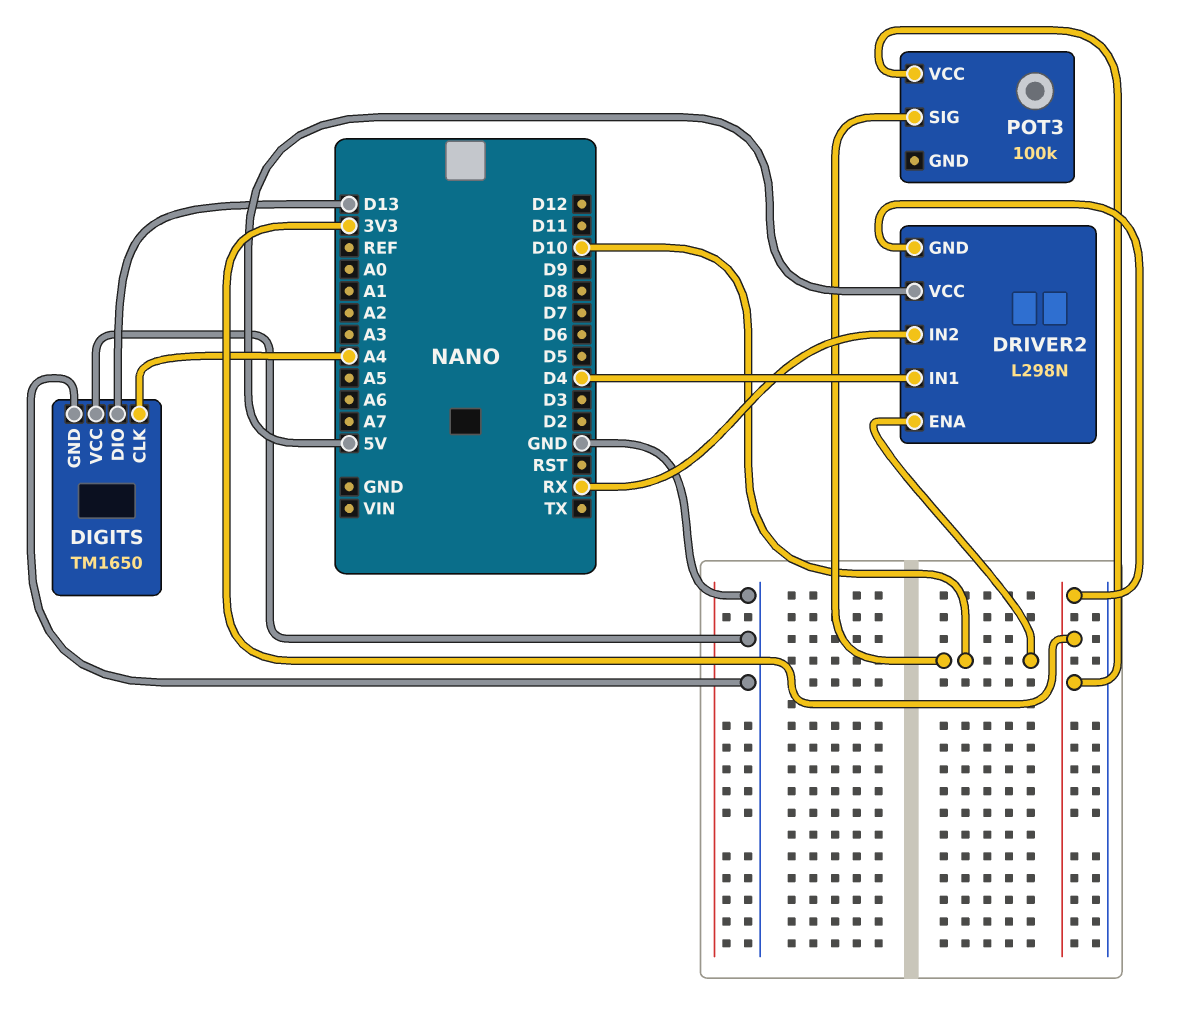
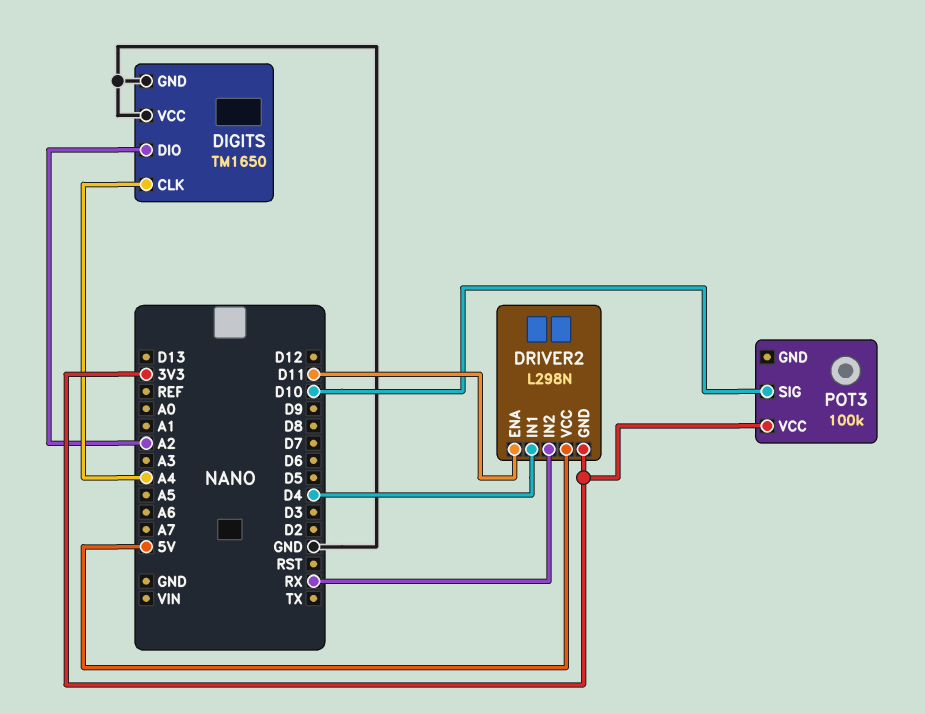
DIGITS pin DIO: D13 -> A2
DRIVER2 pin ENA: D10 -> D11

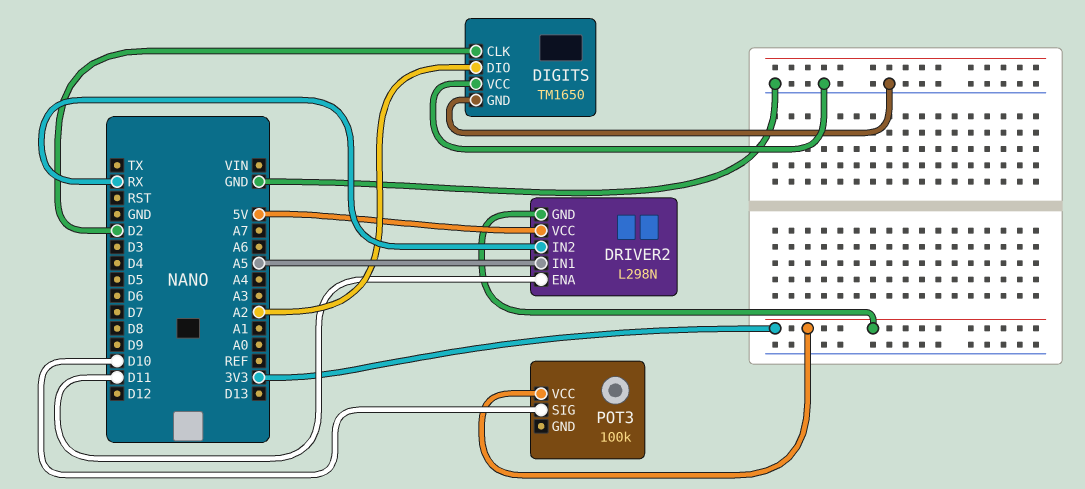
DIGITS pin CLK: A4 -> D2
DRIVER2 pin IN1: D4 -> A5

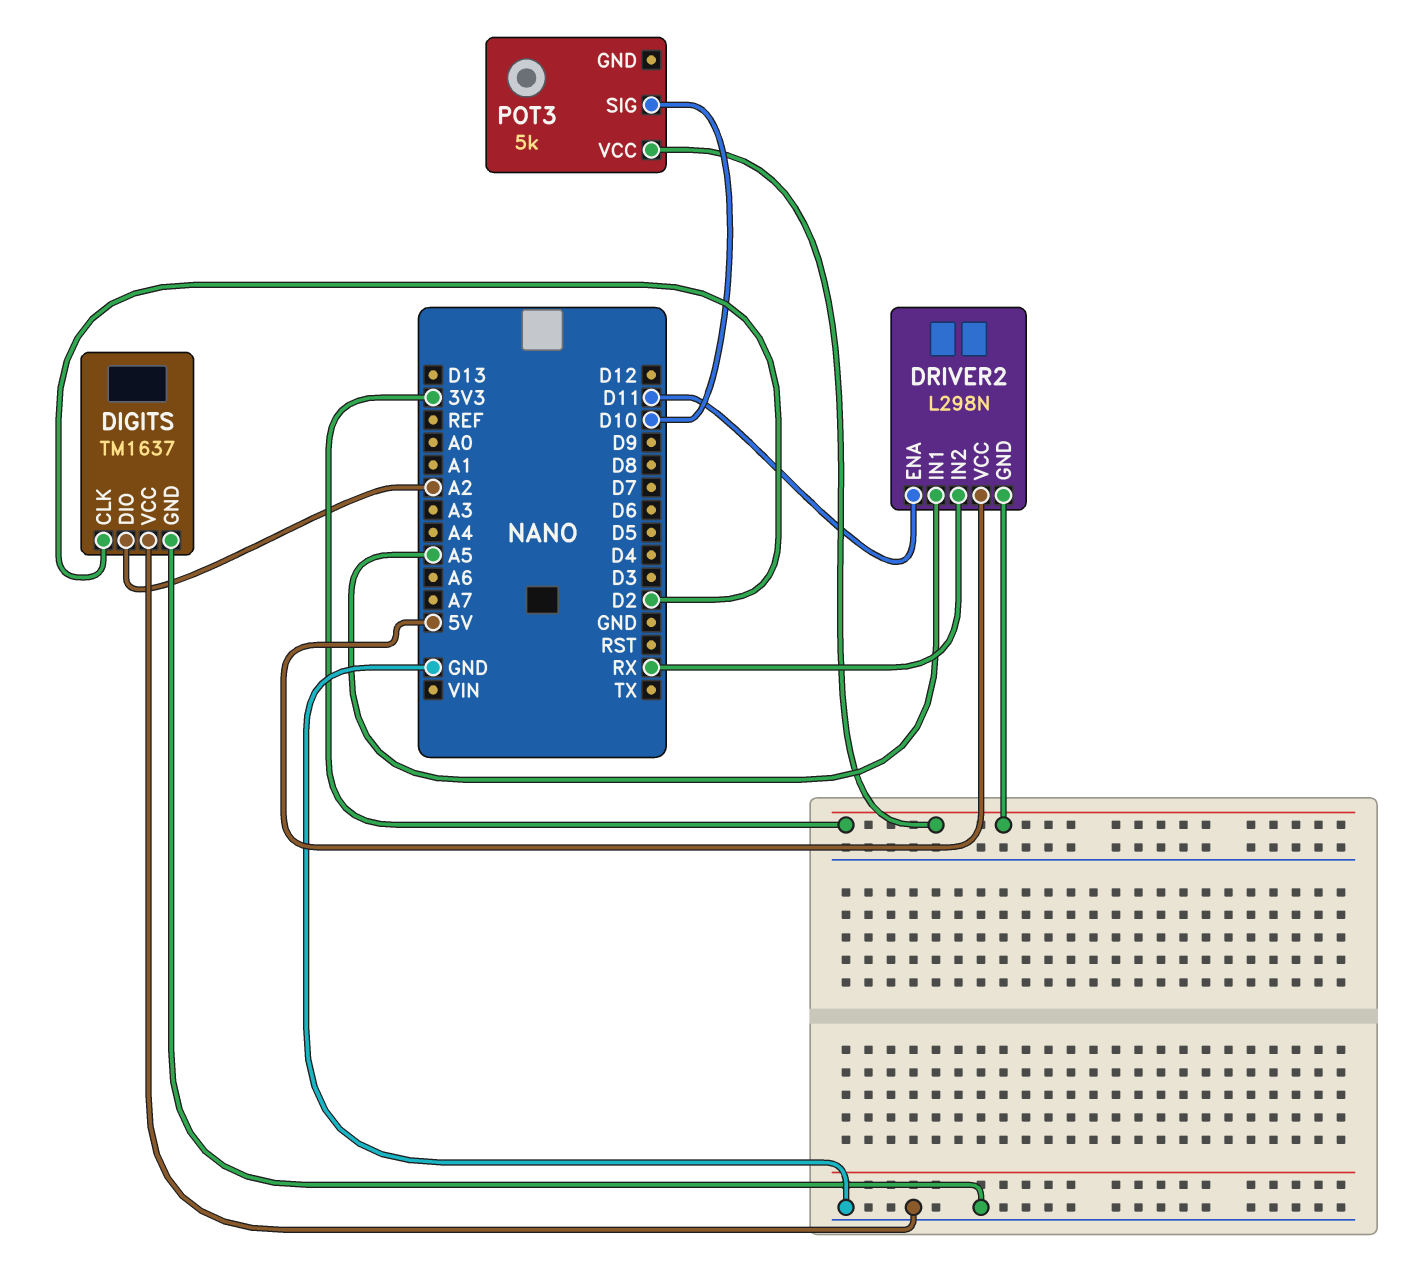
DIGITS: TM1650 -> TM1637
POT3: 100k -> 5k

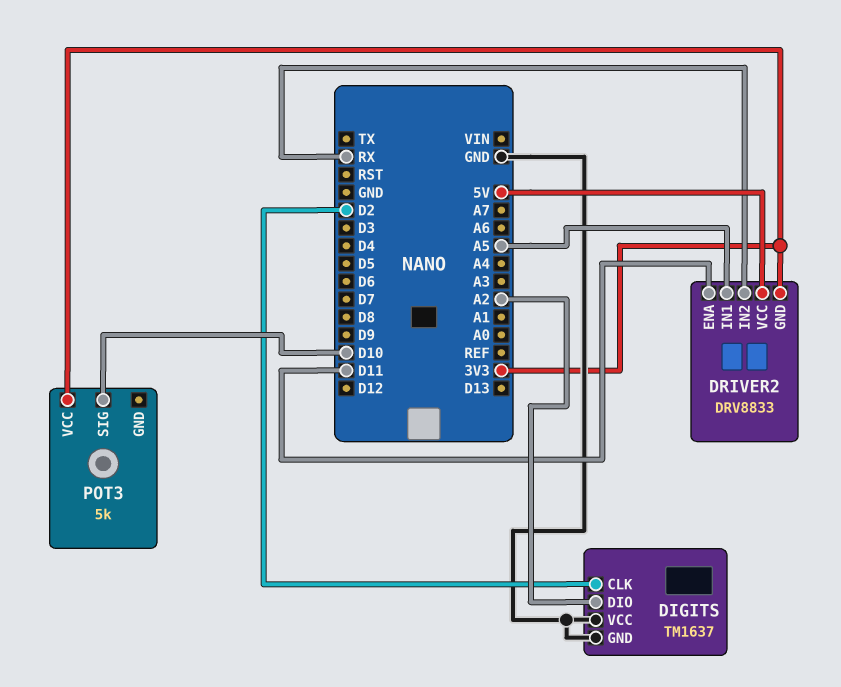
DRIVER2: L298N -> DRV8833

